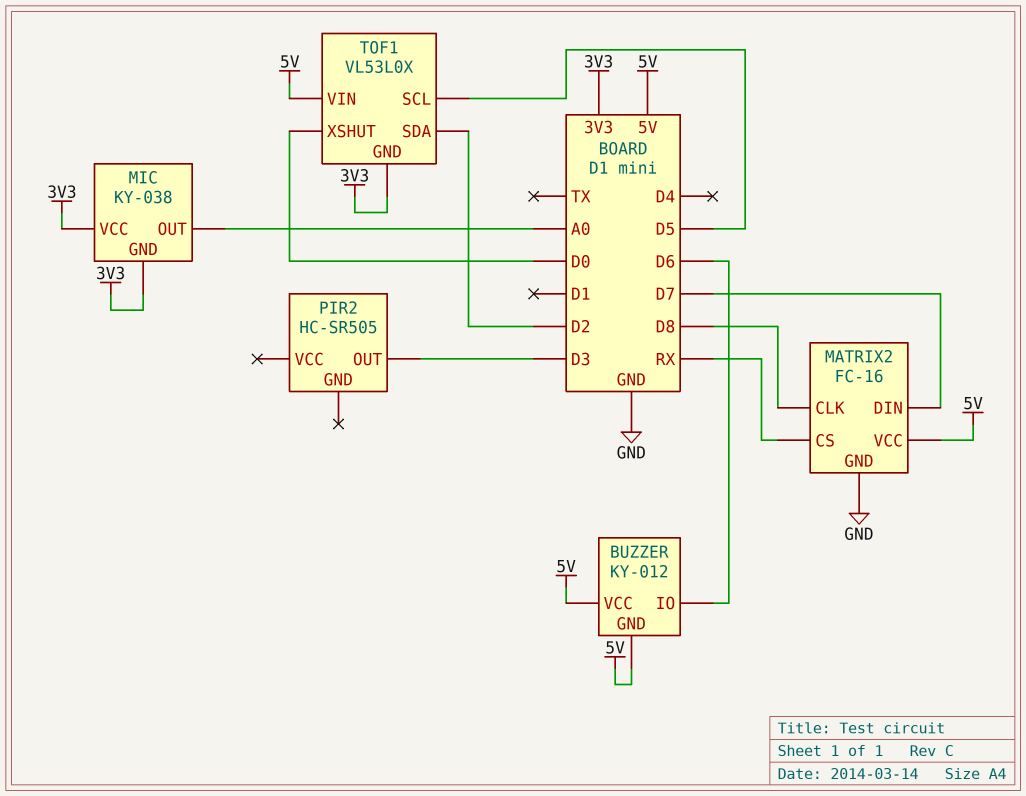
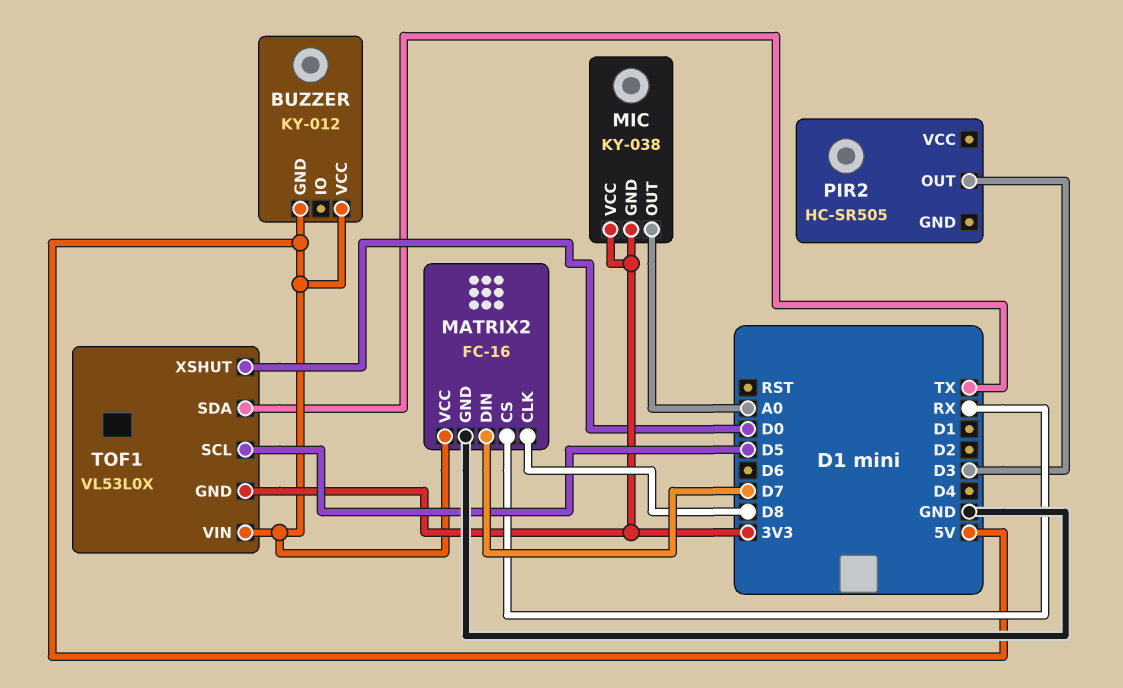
BUZZER pin IO: D6 -> none
TOF1 pin SDA: D2 -> TX

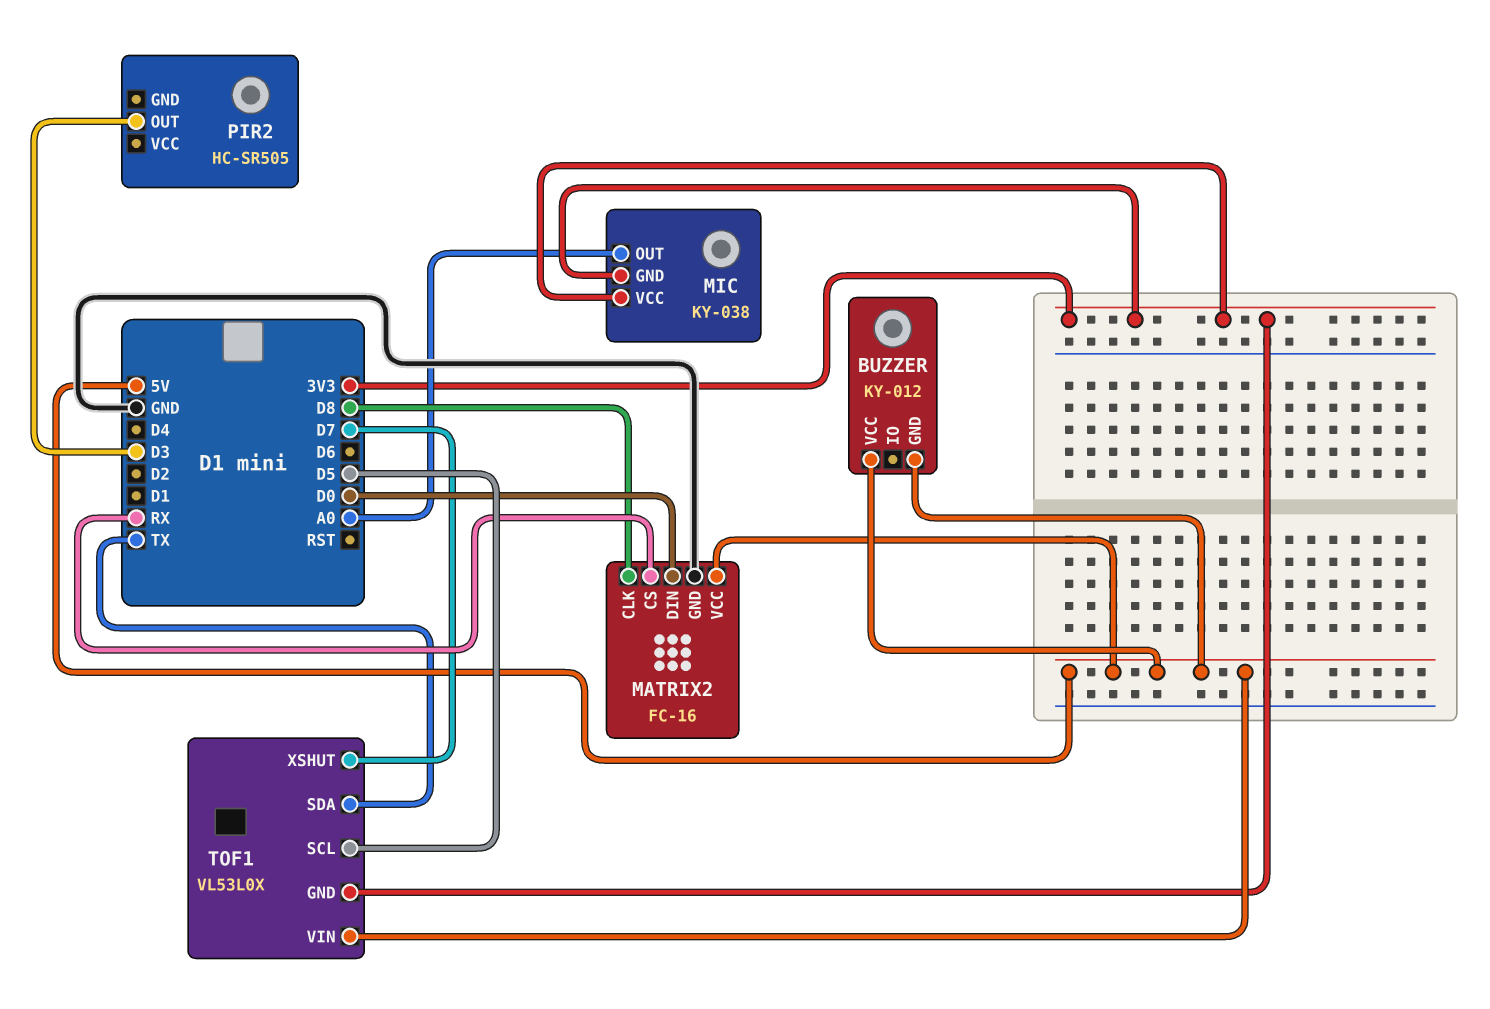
MATRIX2 pin DIN: D7 -> D0
TOF1 pin XSHUT: D0 -> D7

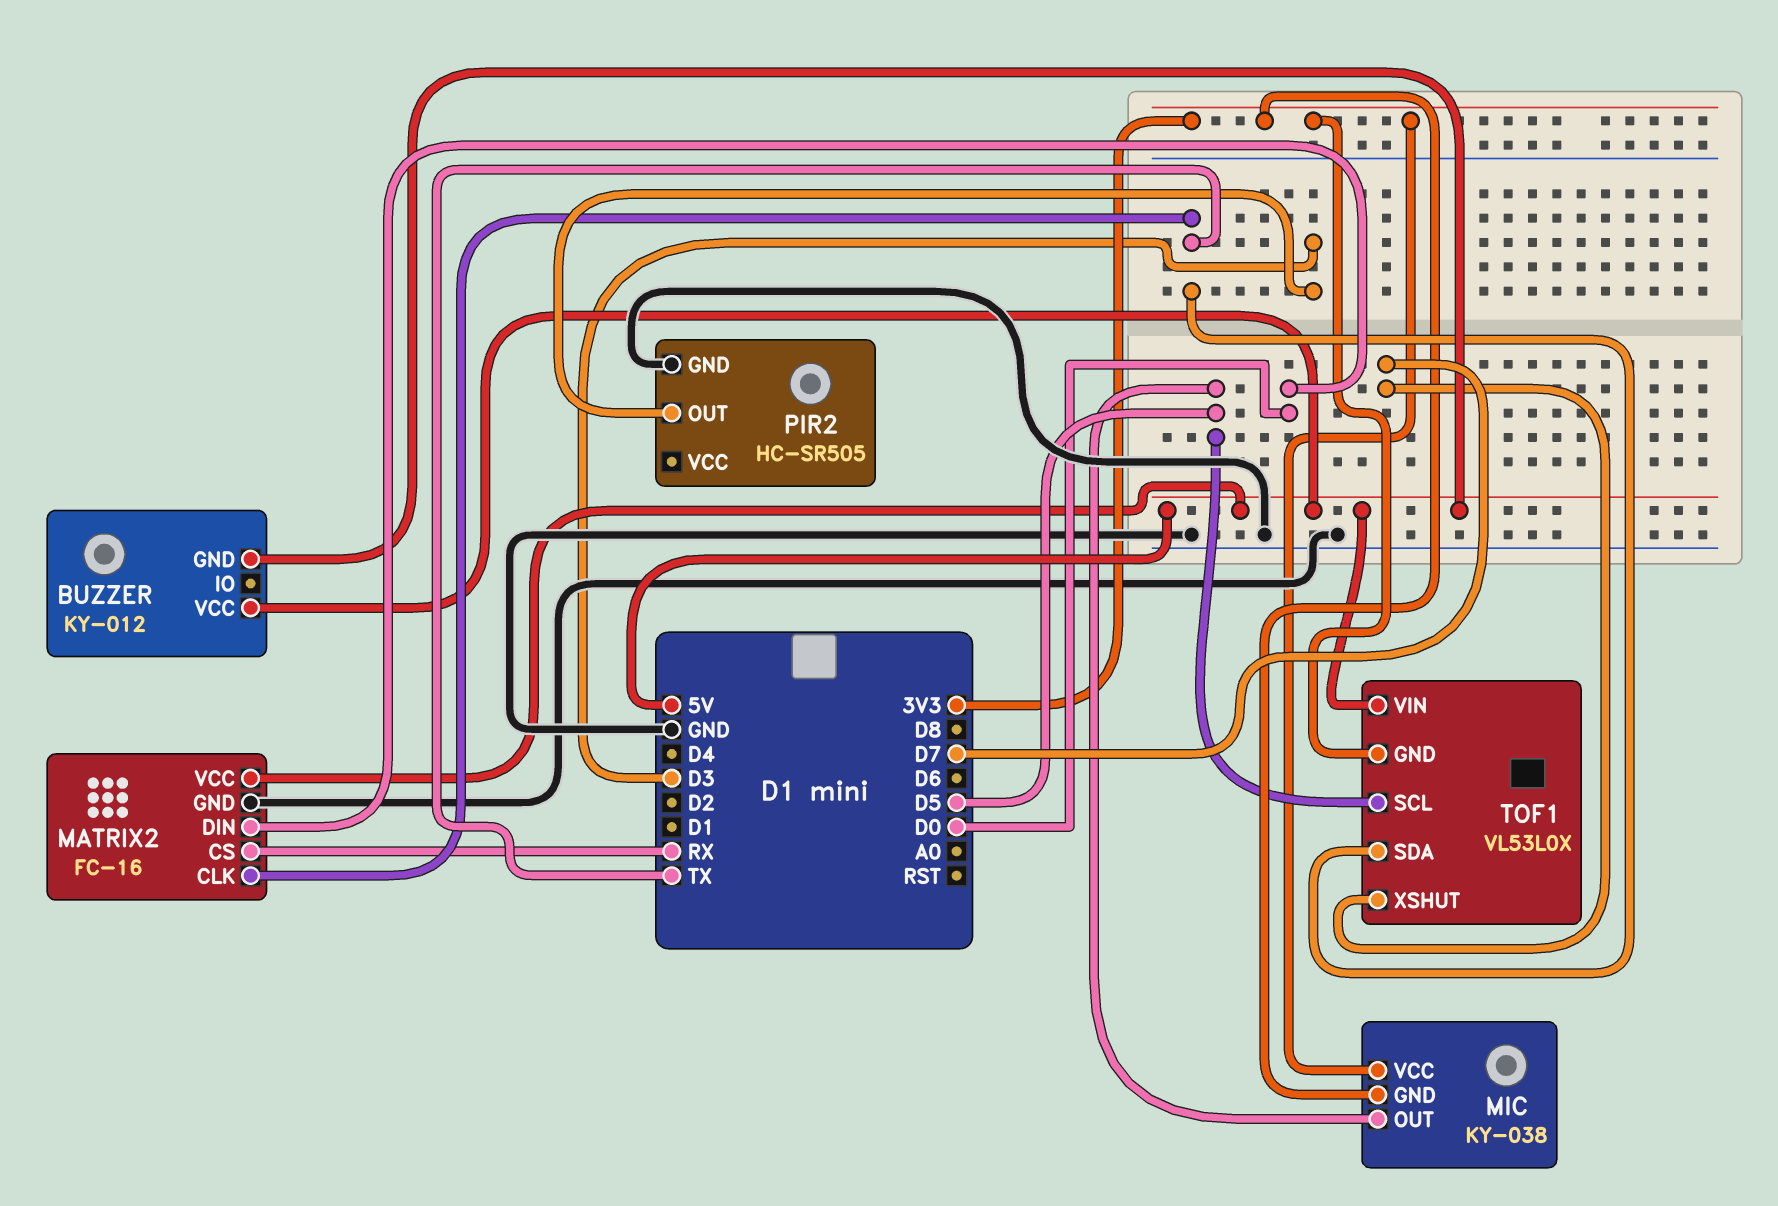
MATRIX2 pin CLK: D8 -> TX
MIC pin OUT: A0 -> D5
PIR2 pin GND: none -> GND

